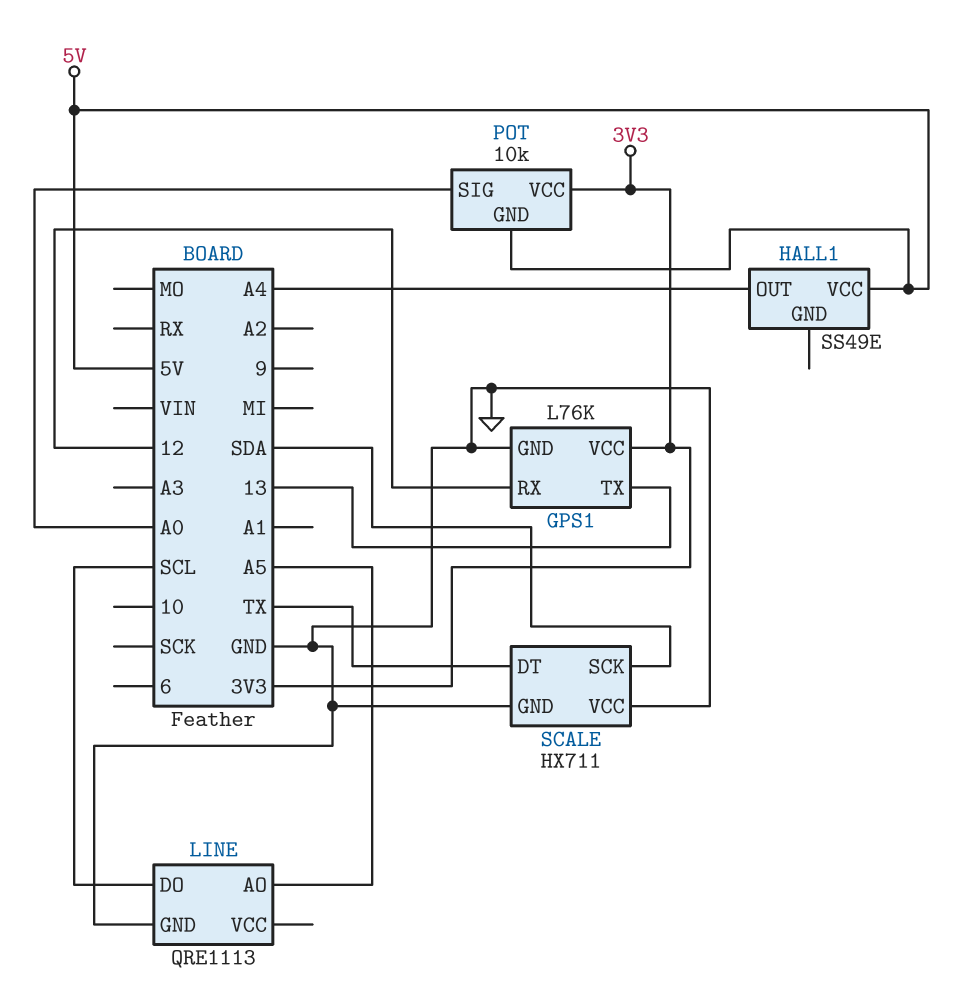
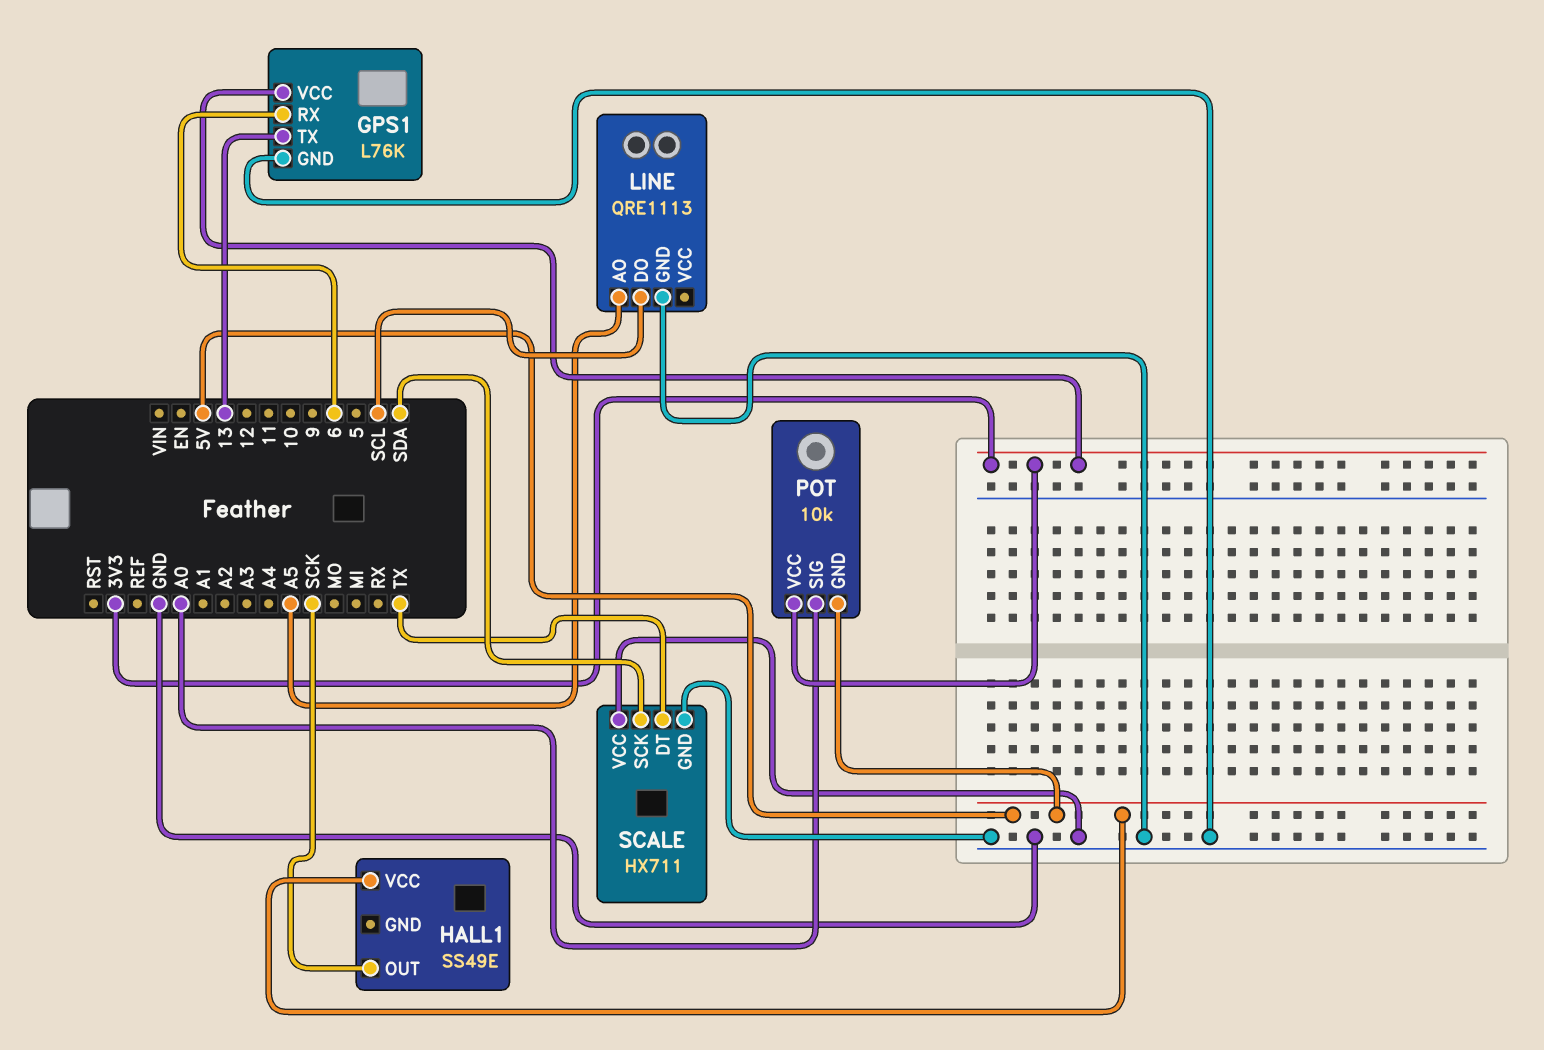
GPS1 pin RX: 12 -> 6
HALL1 pin OUT: A4 -> SCK

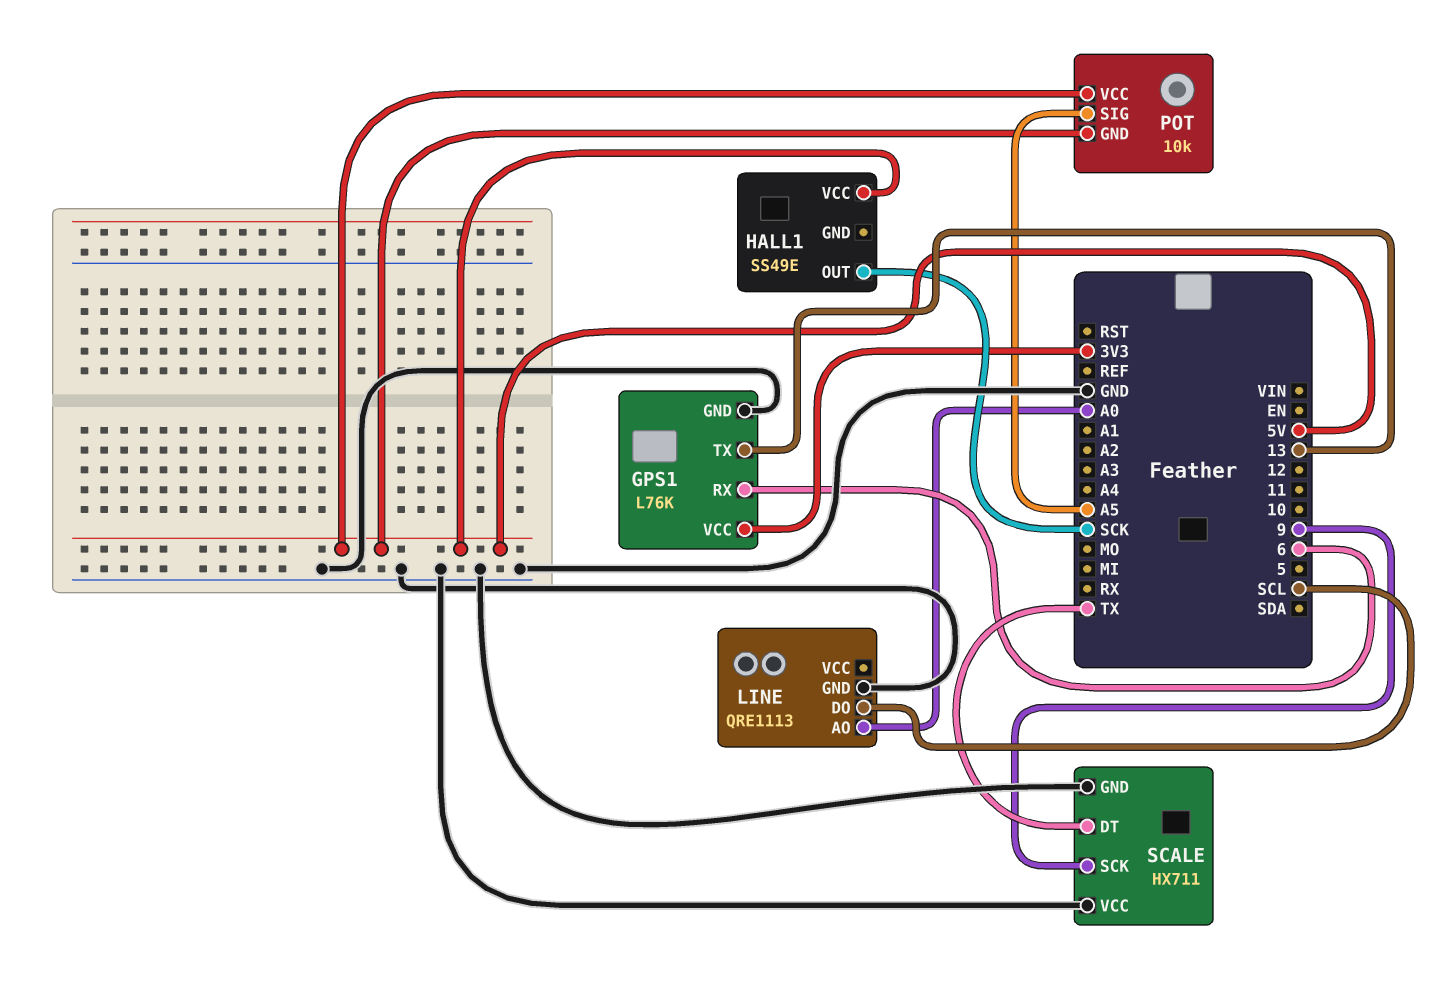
LINE pin AO: A5 -> A0
POT pin SIG: A0 -> A5
POT pin VCC: 3V3 -> 5V
SCALE pin SCK: SDA -> 9

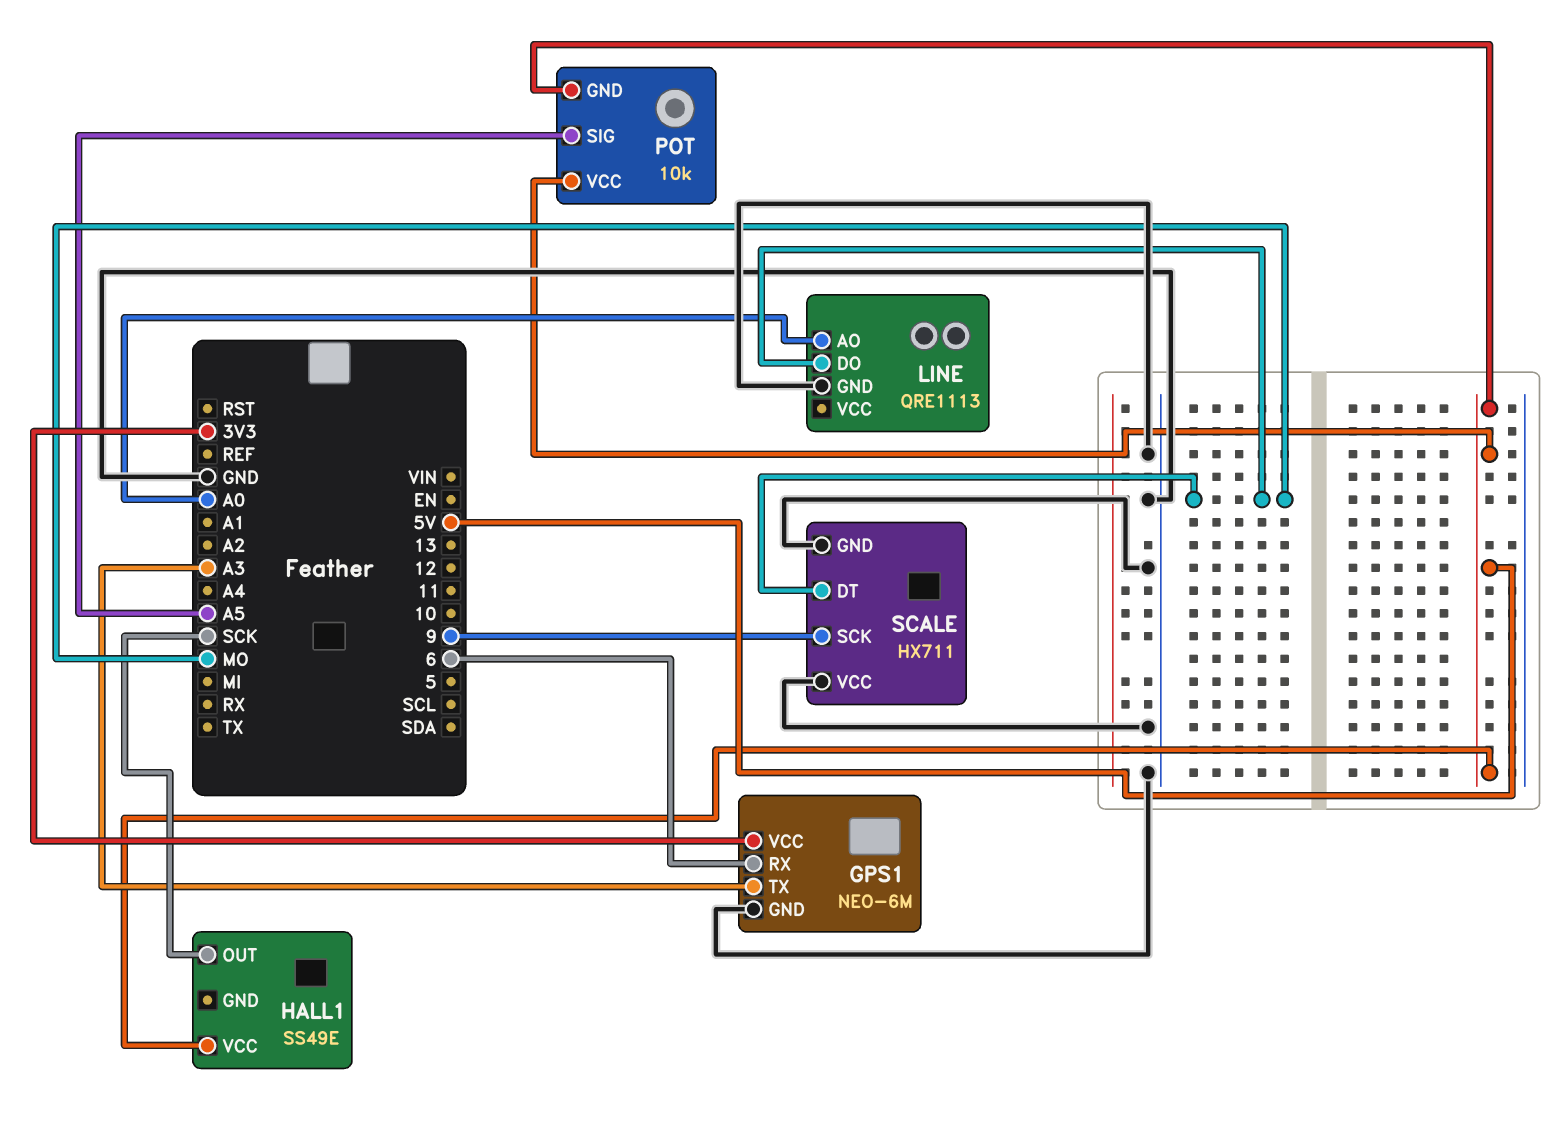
GPS1: L76K -> NEO-6M
GPS1 pin TX: 13 -> A3
LINE pin DO: SCL -> MO
SCALE pin DT: TX -> MO

